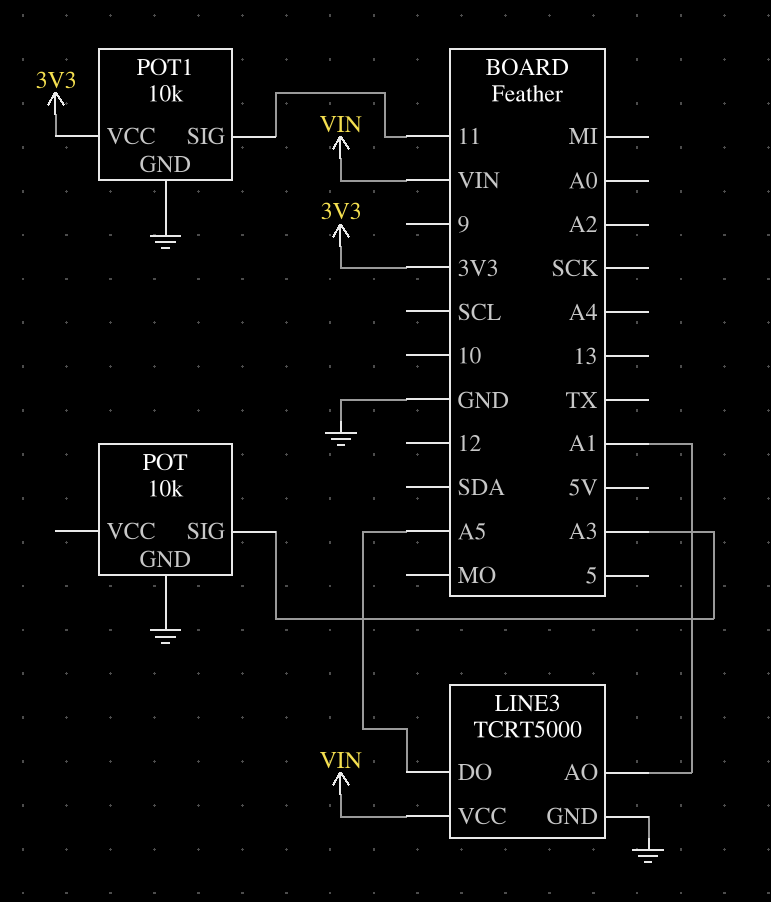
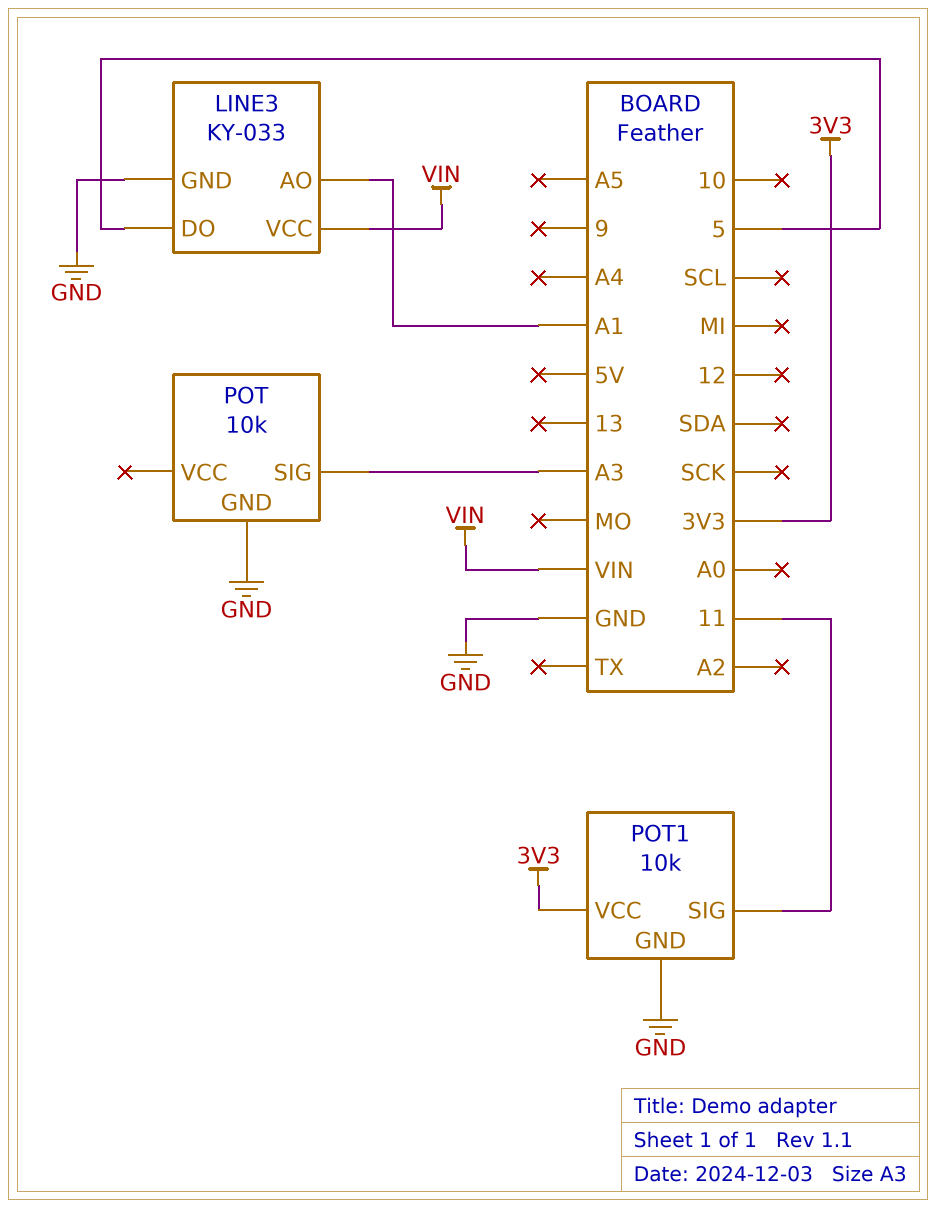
LINE3: TCRT5000 -> KY-033
LINE3 pin DO: A5 -> 5

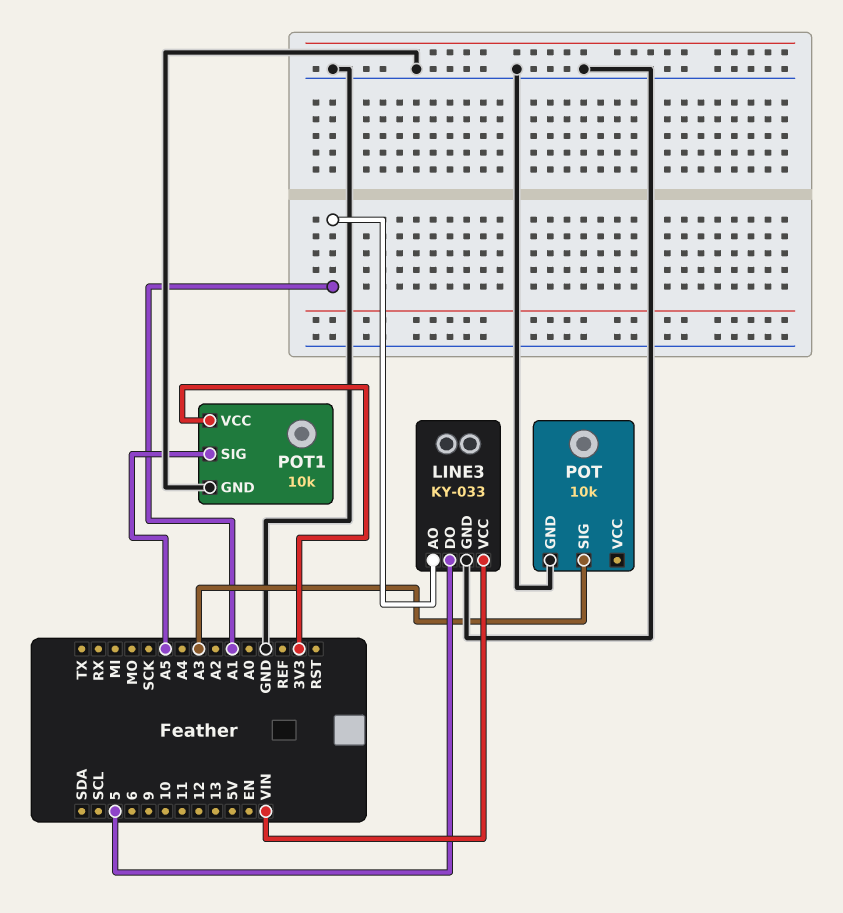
POT1 pin SIG: 11 -> A5

